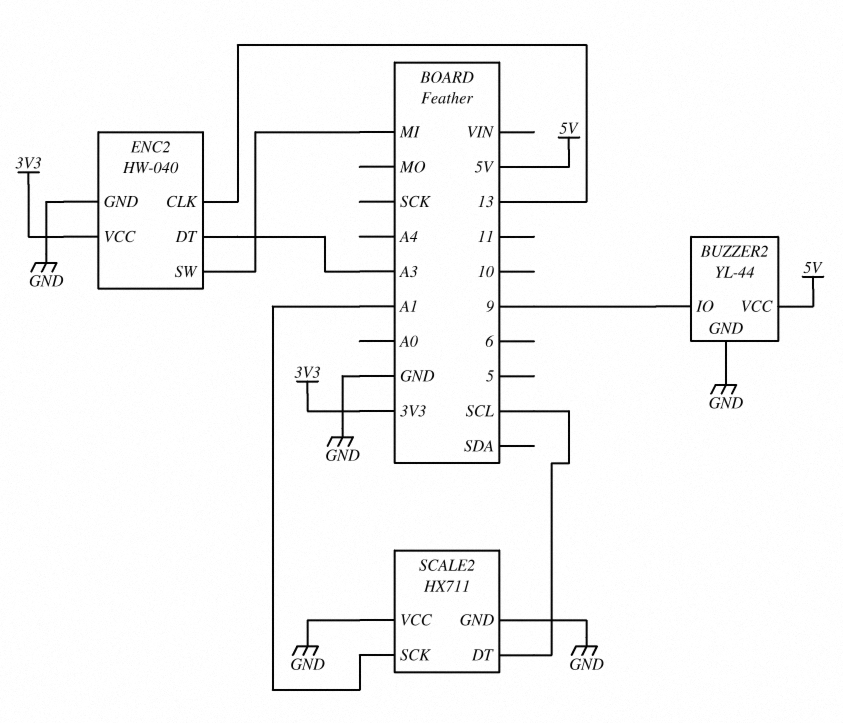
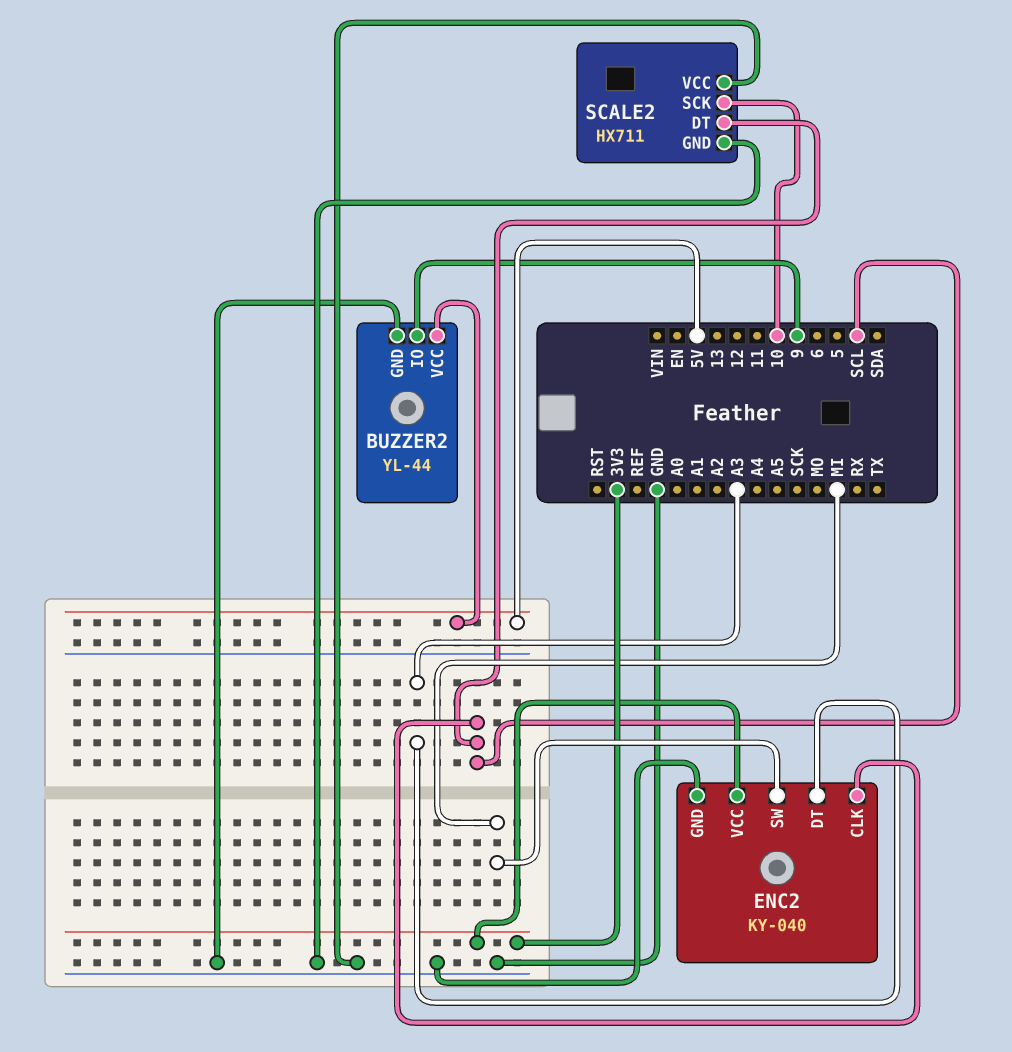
ENC2: HW-040 -> KY-040
ENC2 pin CLK: 13 -> SCL
SCALE2 pin SCK: A1 -> 10

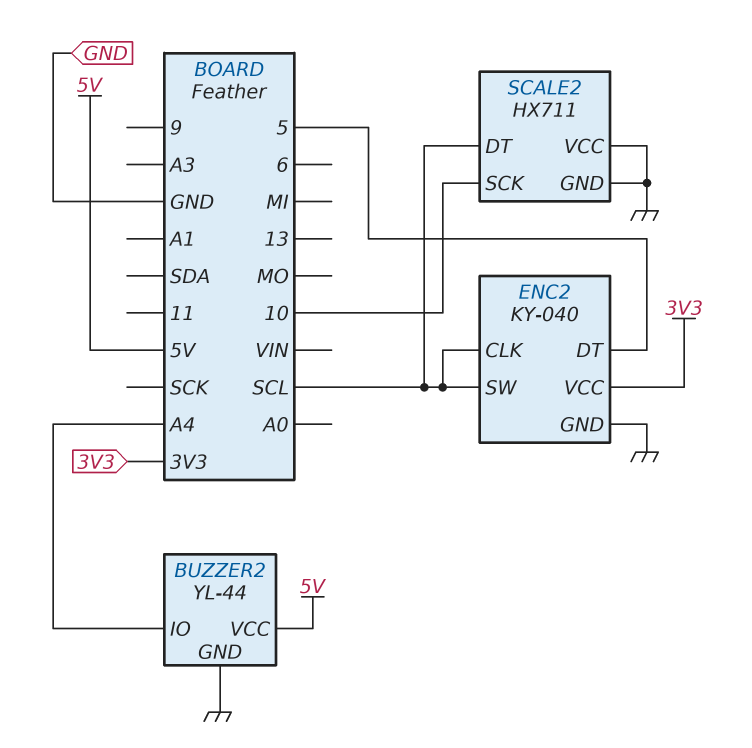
BUZZER2 pin IO: 9 -> A4
ENC2 pin DT: A3 -> 5
ENC2 pin SW: MI -> SCL

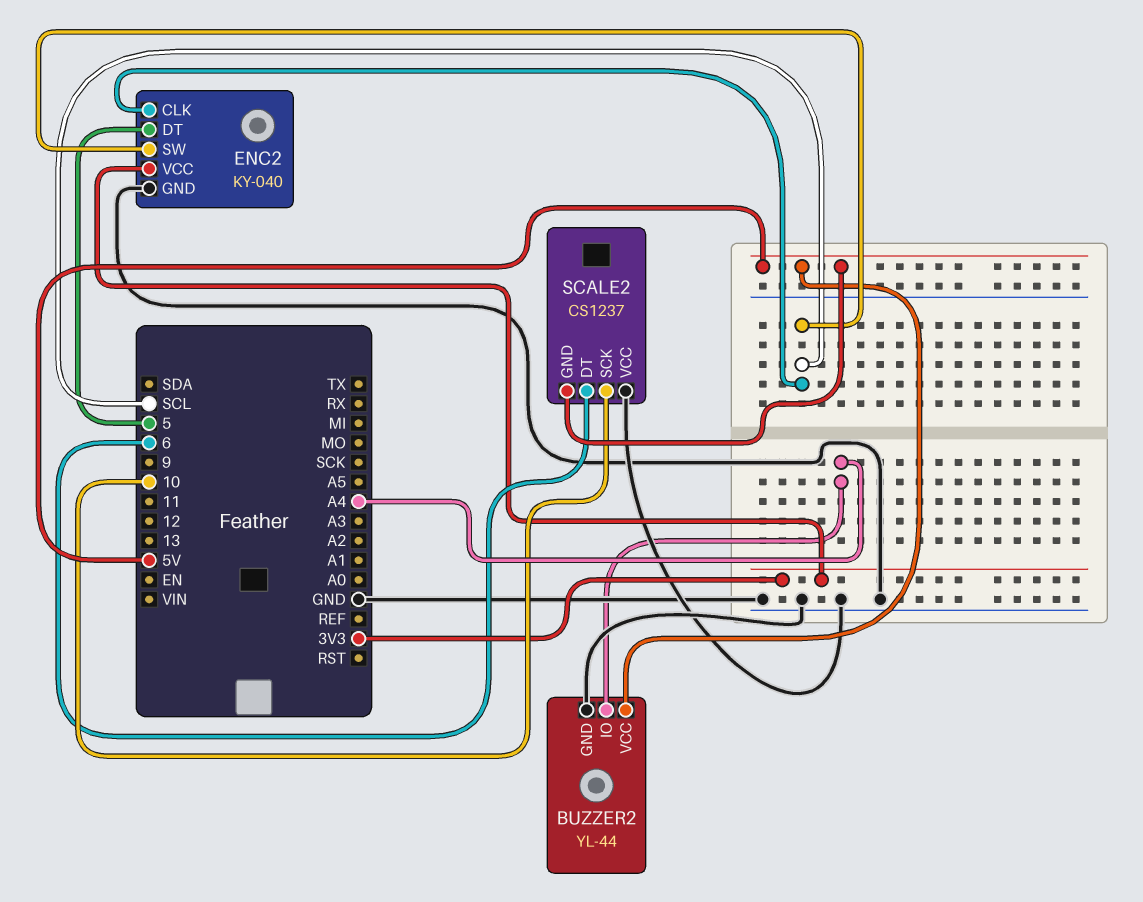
SCALE2: HX711 -> CS1237
SCALE2 pin DT: SCL -> 6
SCALE2 pin GND: GND -> 5V

